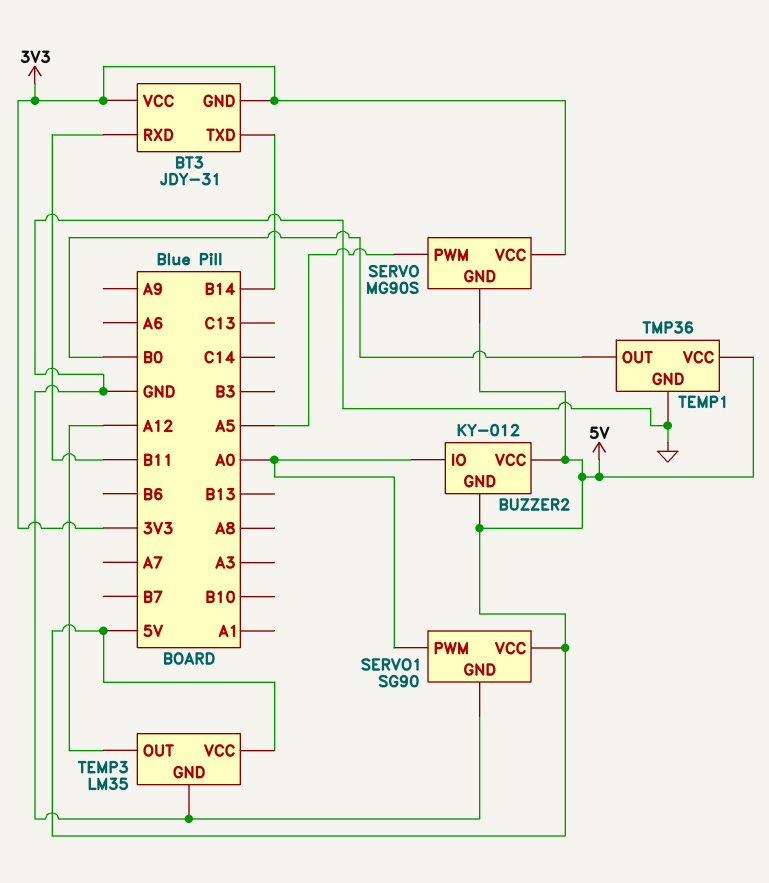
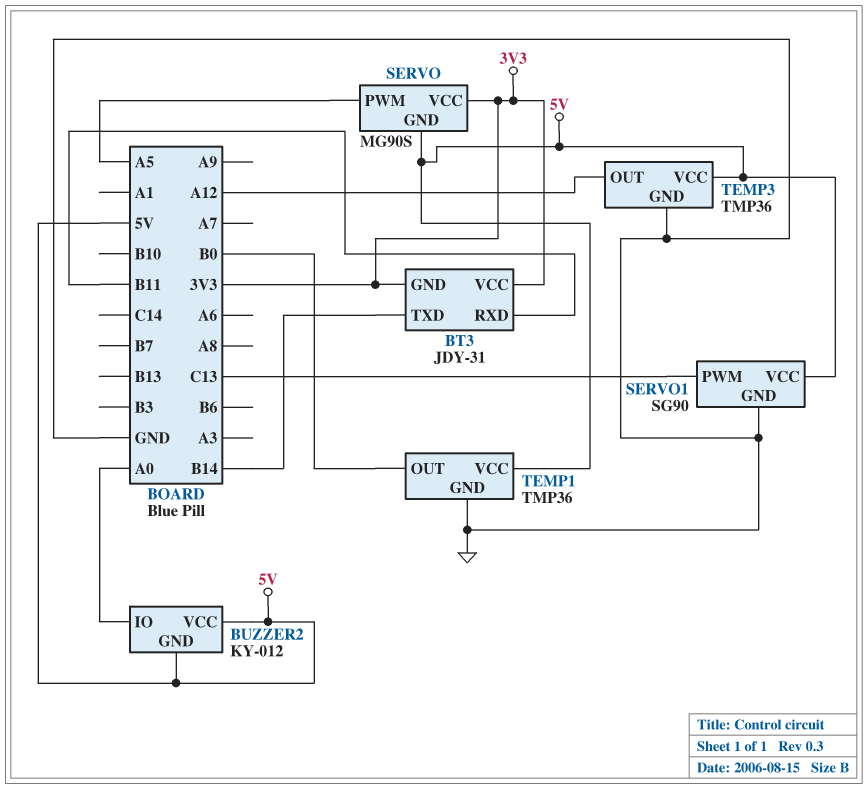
SERVO1 pin PWM: A0 -> C13
TEMP3: LM35 -> TMP36

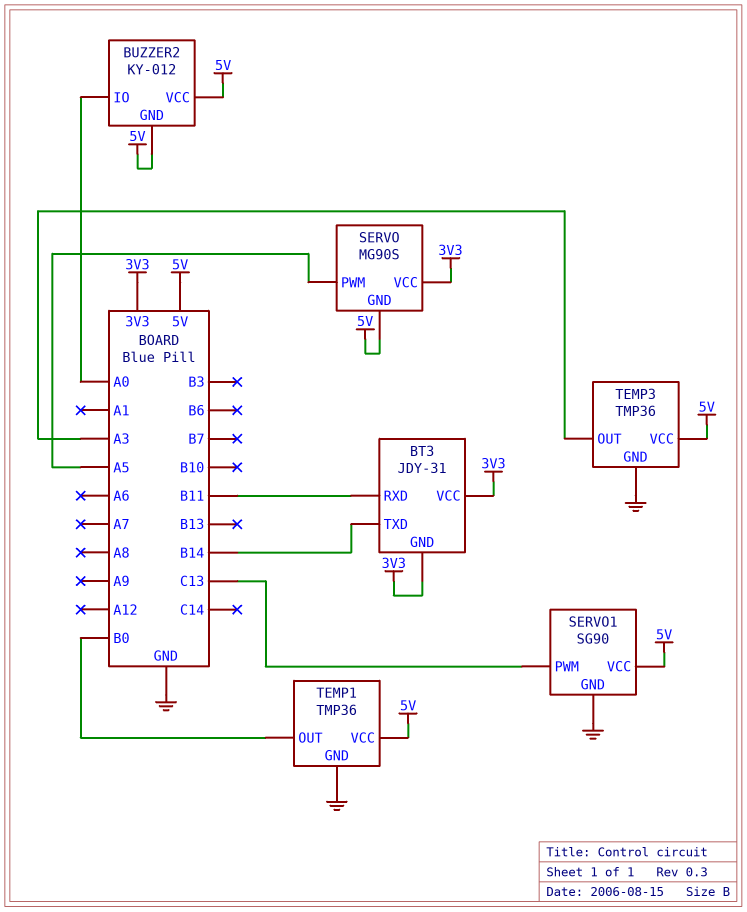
TEMP3 pin OUT: A12 -> A3

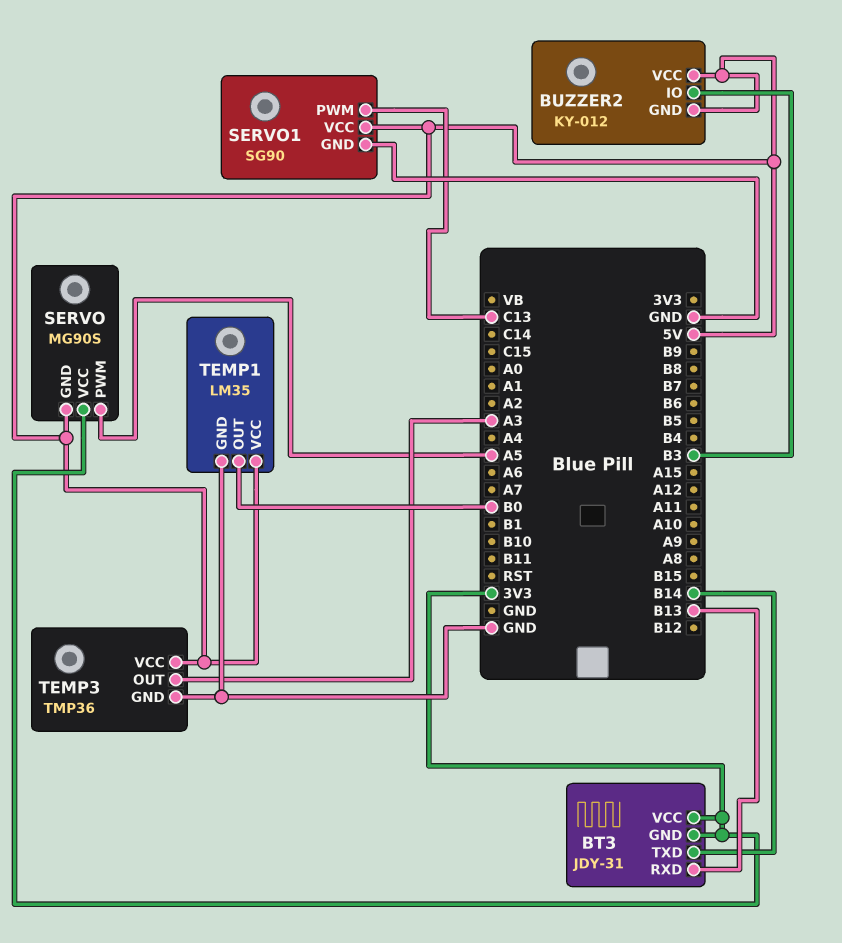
BT3 pin RXD: B11 -> B13
BUZZER2 pin IO: A0 -> B3
TEMP1: TMP36 -> LM35

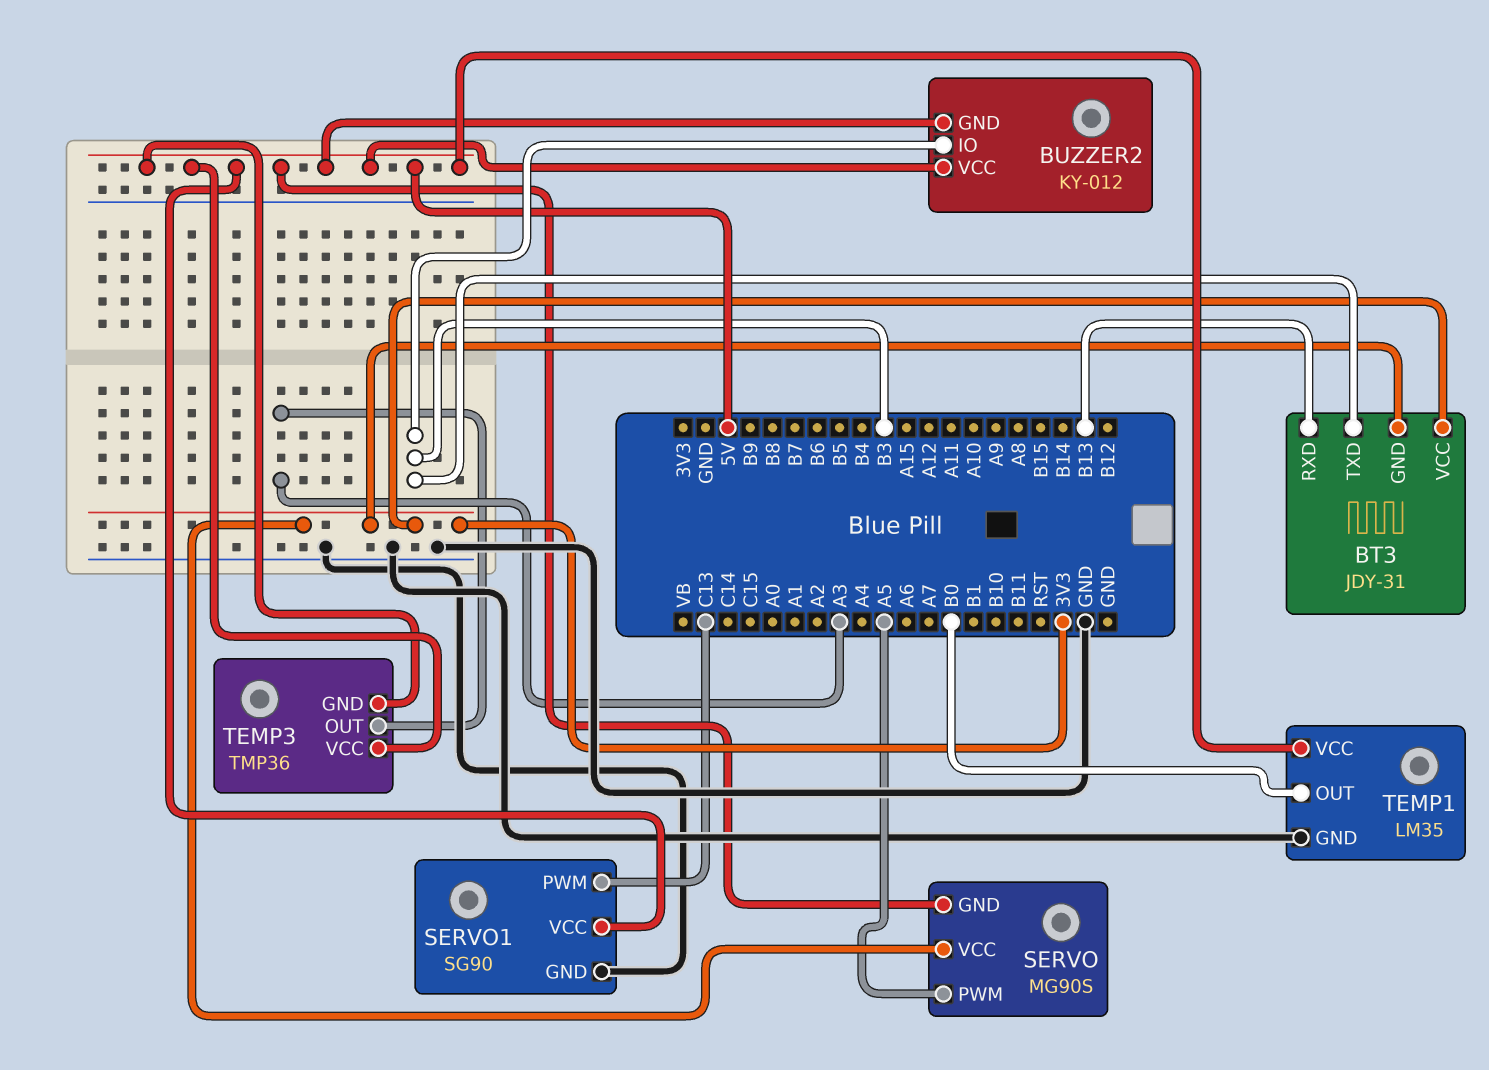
BT3 pin TXD: B14 -> B3
TEMP3 pin GND: GND -> 5V

